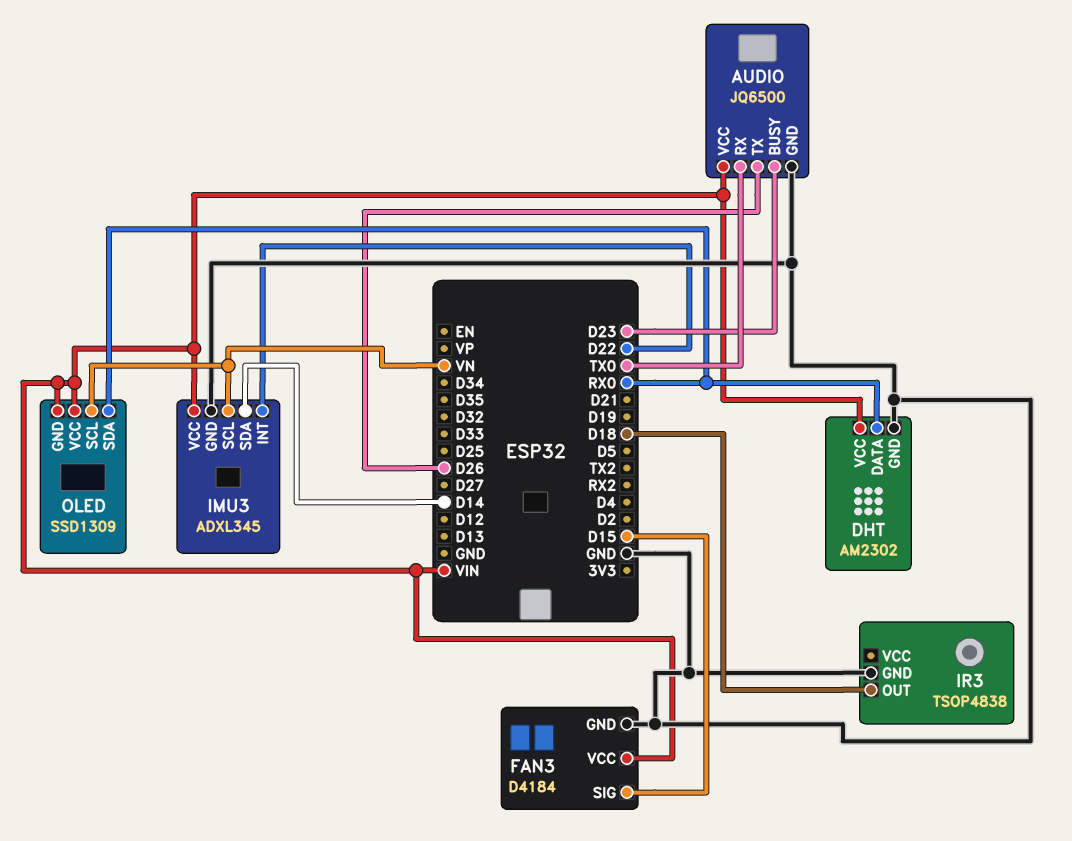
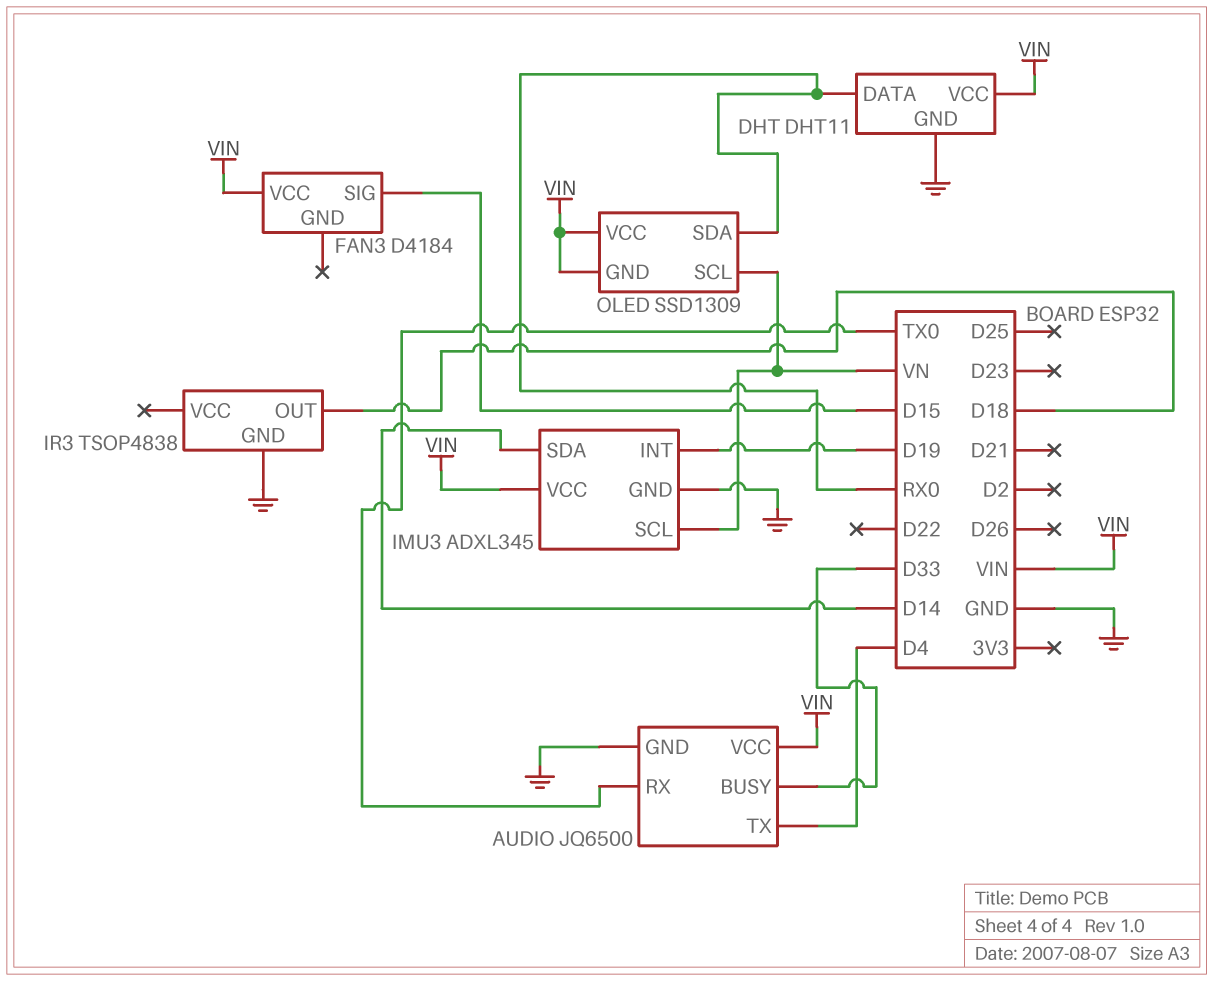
AUDIO pin BUSY: D23 -> D33
AUDIO pin TX: D26 -> D4
DHT: AM2302 -> DHT11
FAN3 pin GND: GND -> none
IMU3 pin INT: D22 -> D19

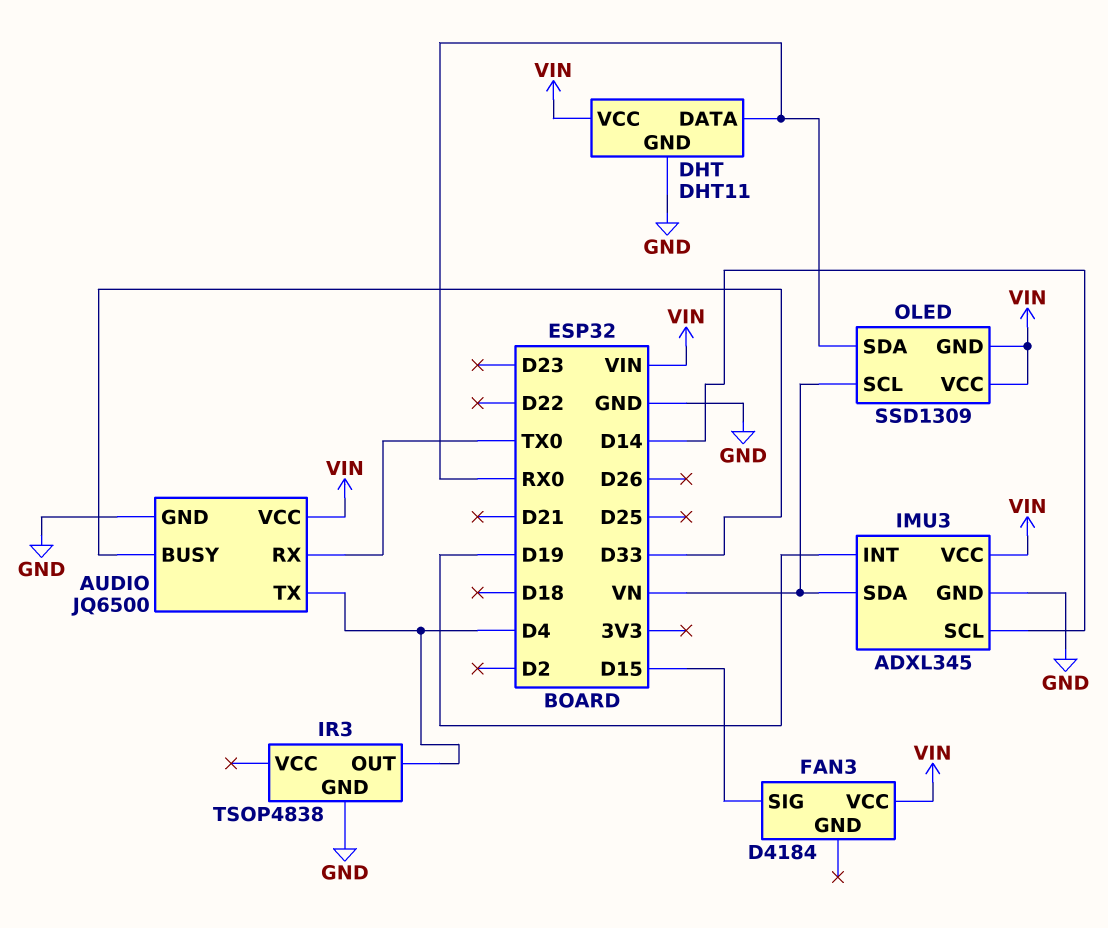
IMU3 pin SCL: VN -> D14
IMU3 pin SDA: D14 -> VN
IR3 pin OUT: D18 -> D4

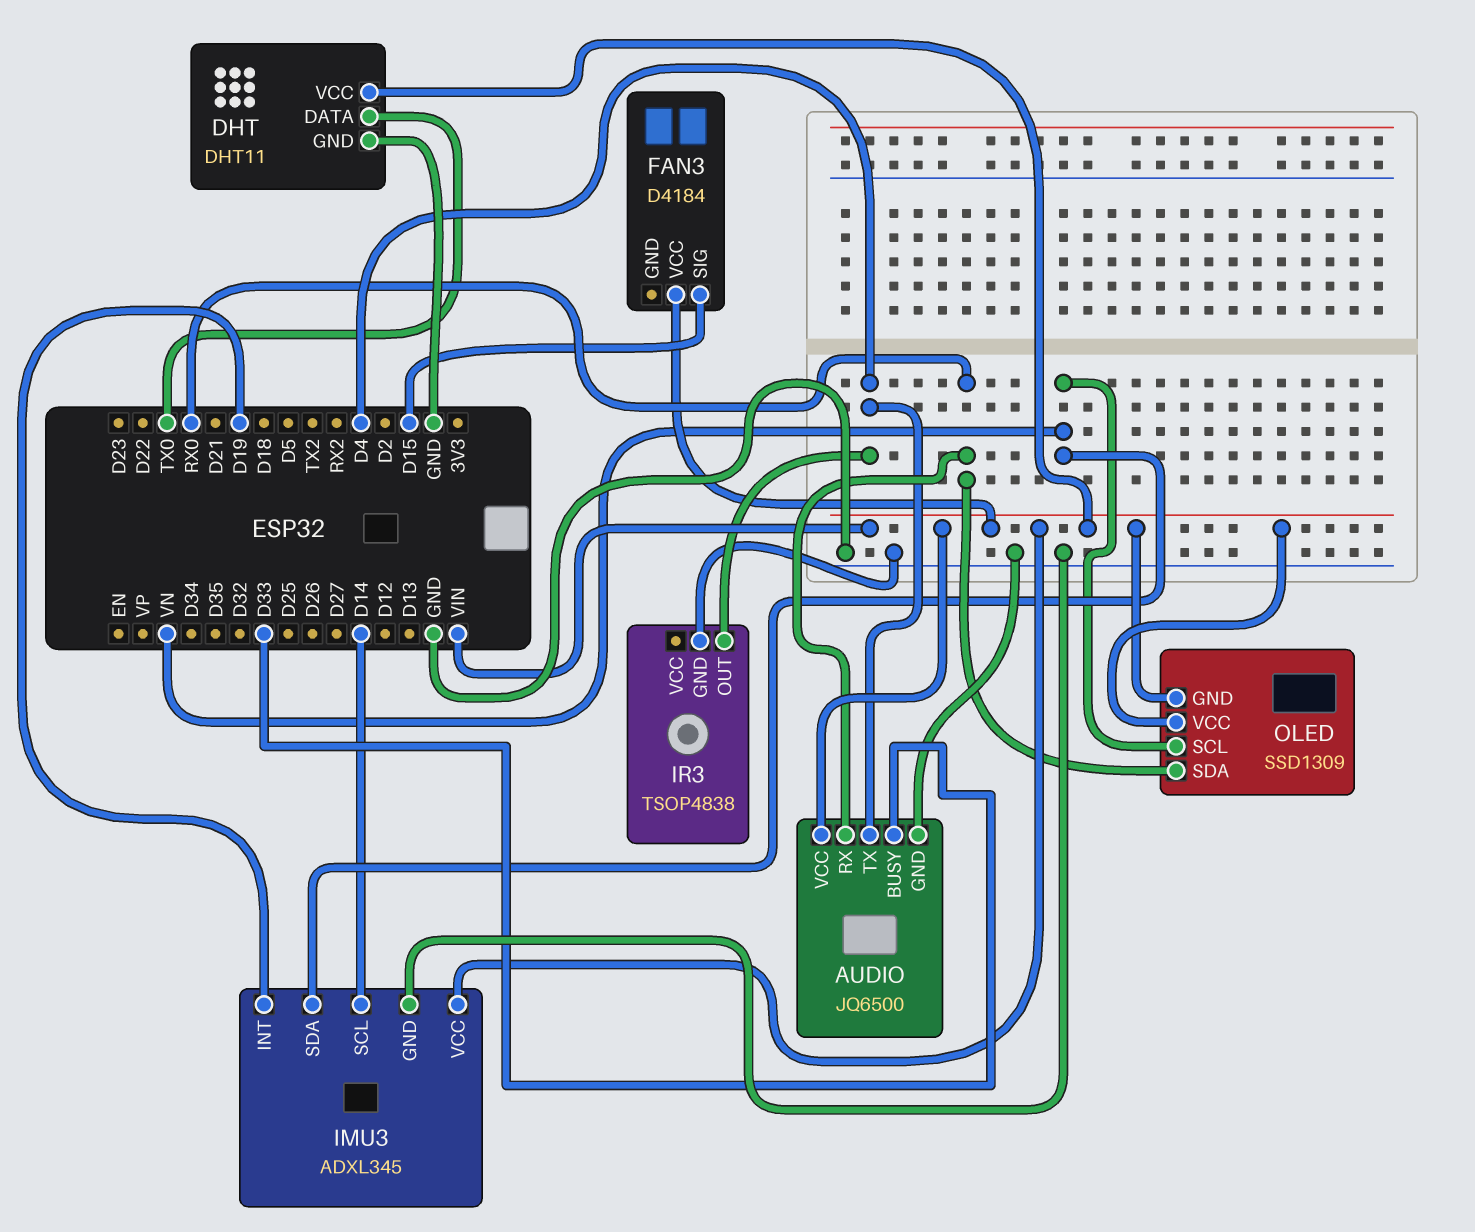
AUDIO pin RX: TX0 -> RX0
DHT pin DATA: RX0 -> TX0

